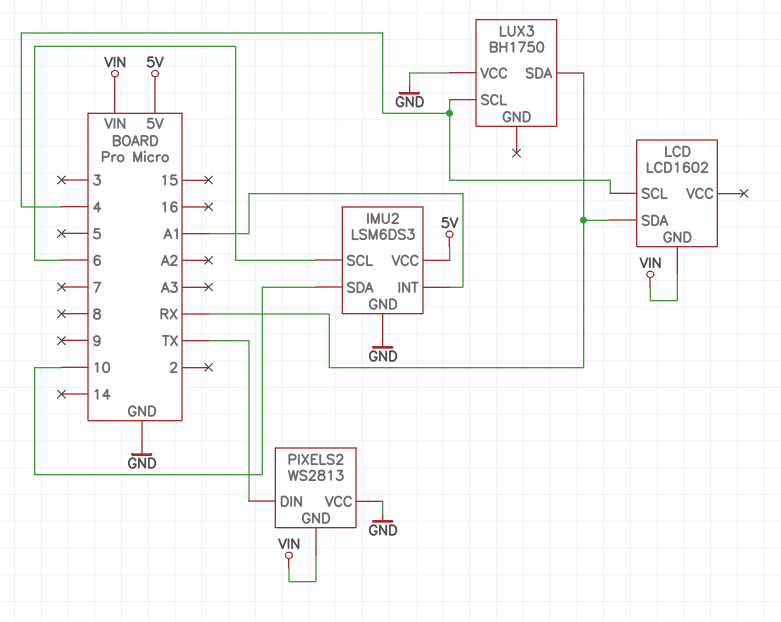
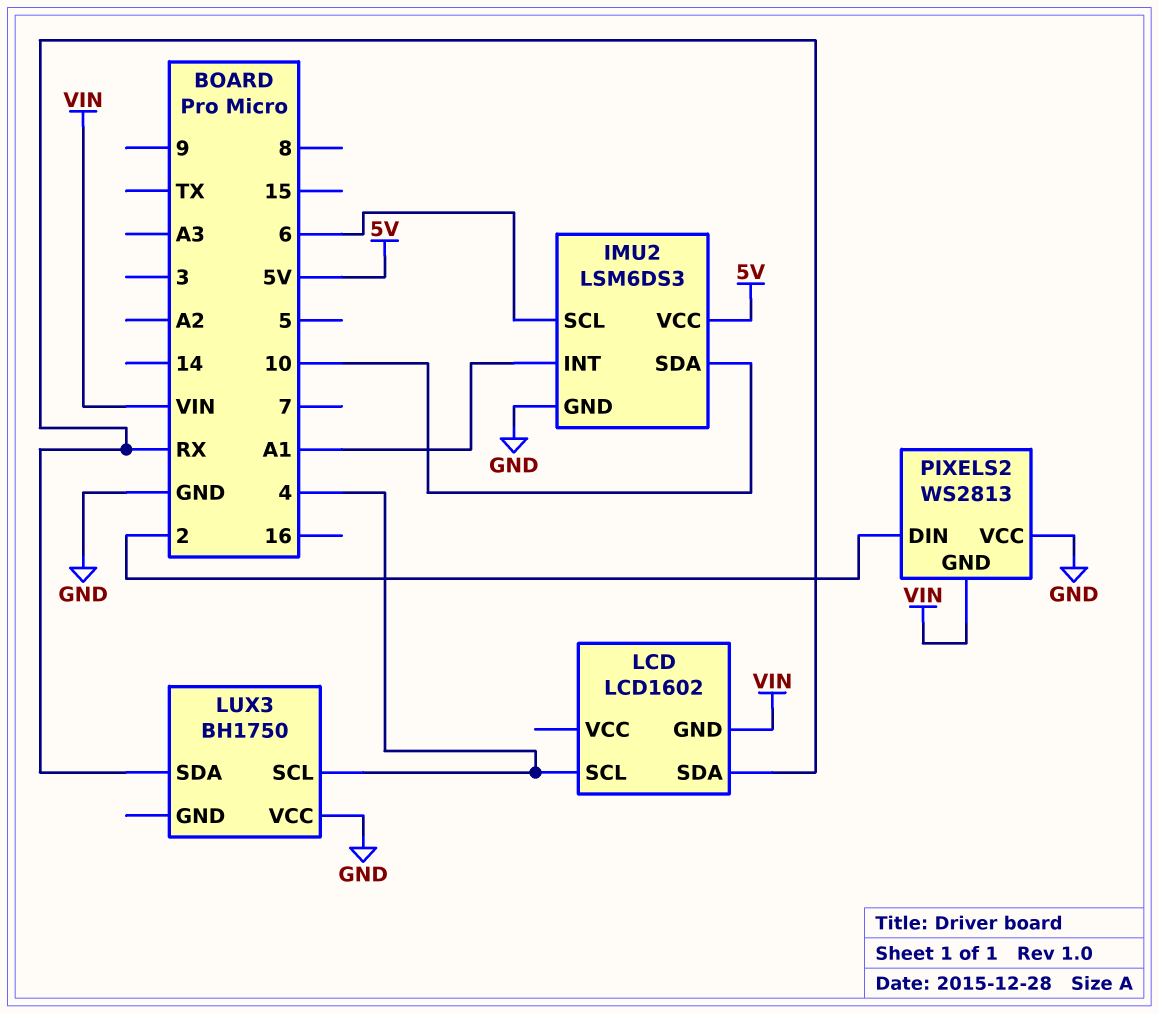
PIXELS2 pin DIN: TX -> 2

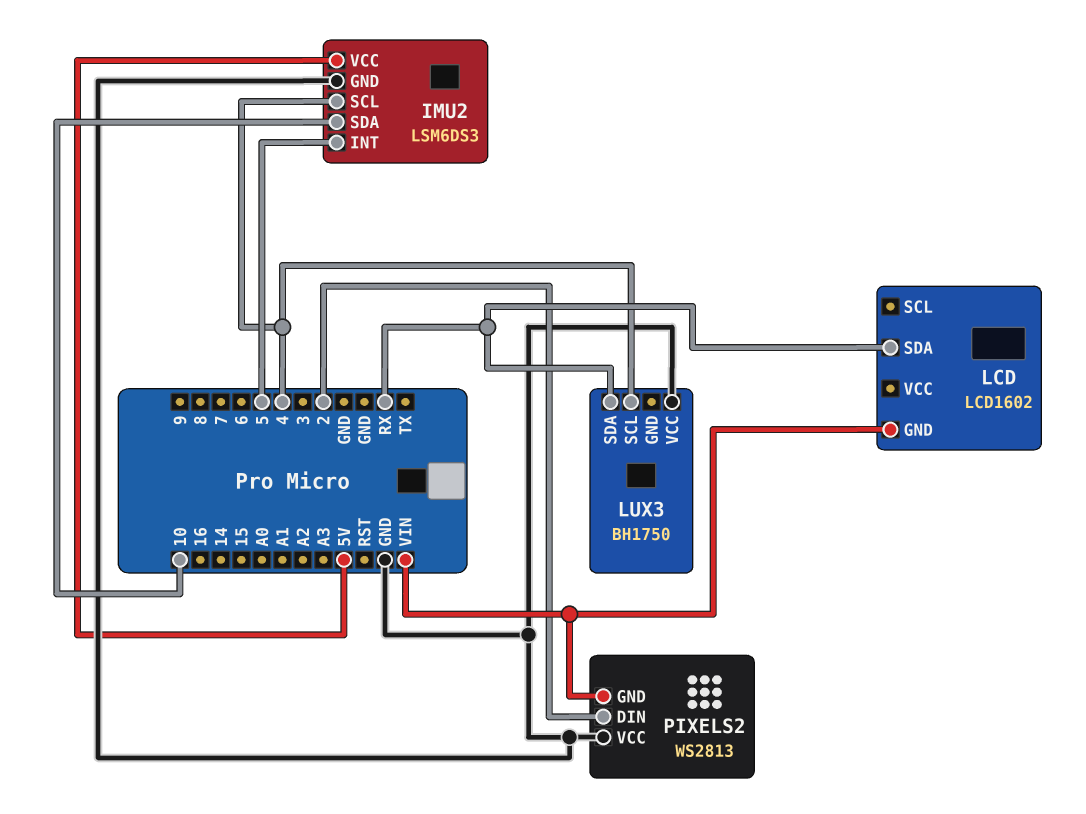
IMU2 pin INT: A1 -> 5
IMU2 pin SCL: 6 -> 4
LCD pin SCL: 4 -> none

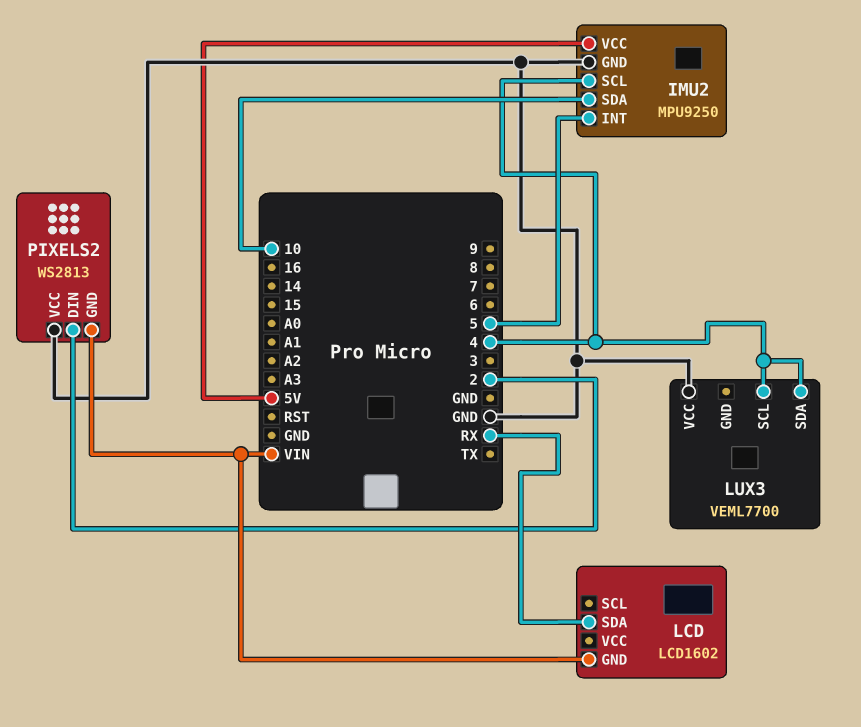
IMU2: LSM6DS3 -> MPU9250
LUX3: BH1750 -> VEML7700
LUX3 pin SDA: RX -> 4

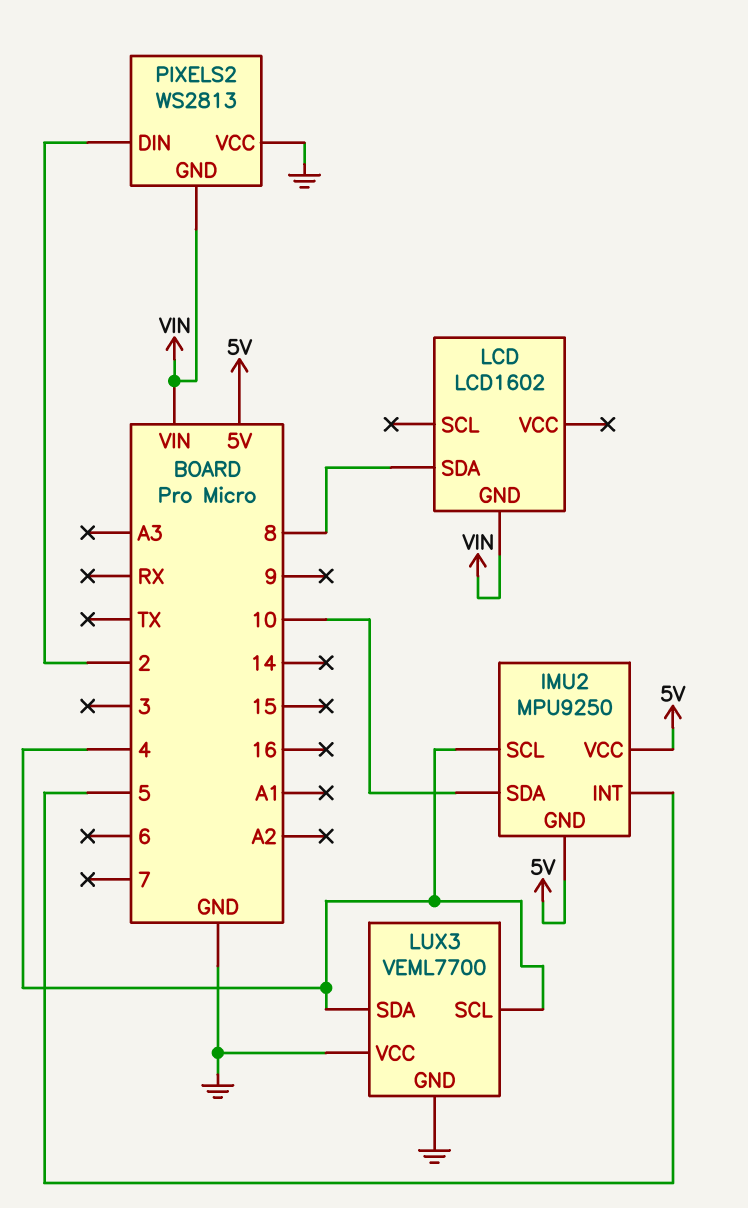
IMU2 pin GND: GND -> 5V
LCD pin SDA: RX -> 8
LUX3 pin GND: none -> GND

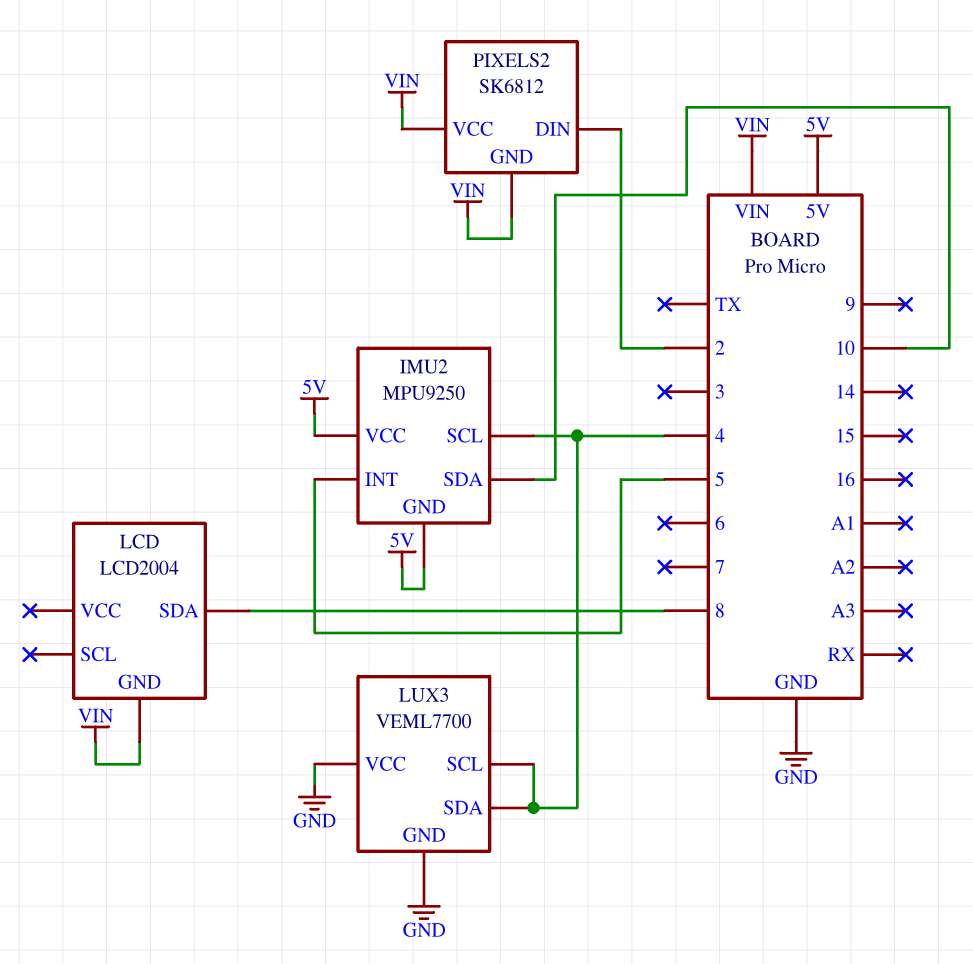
LCD: LCD1602 -> LCD2004
PIXELS2: WS2813 -> SK6812
PIXELS2 pin VCC: GND -> VIN

